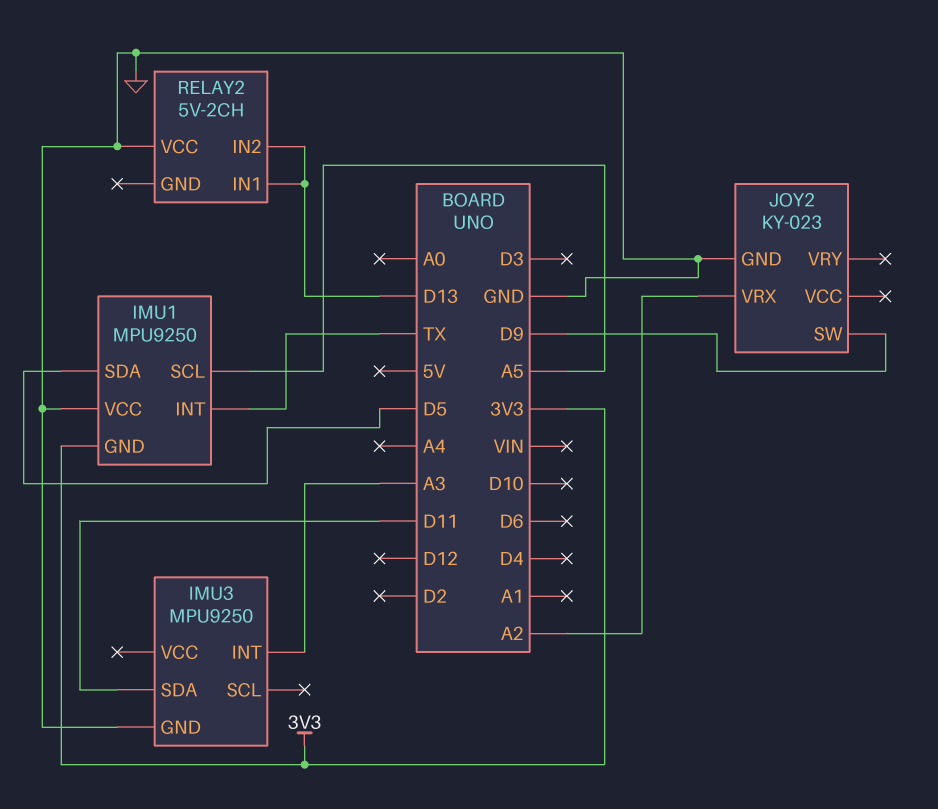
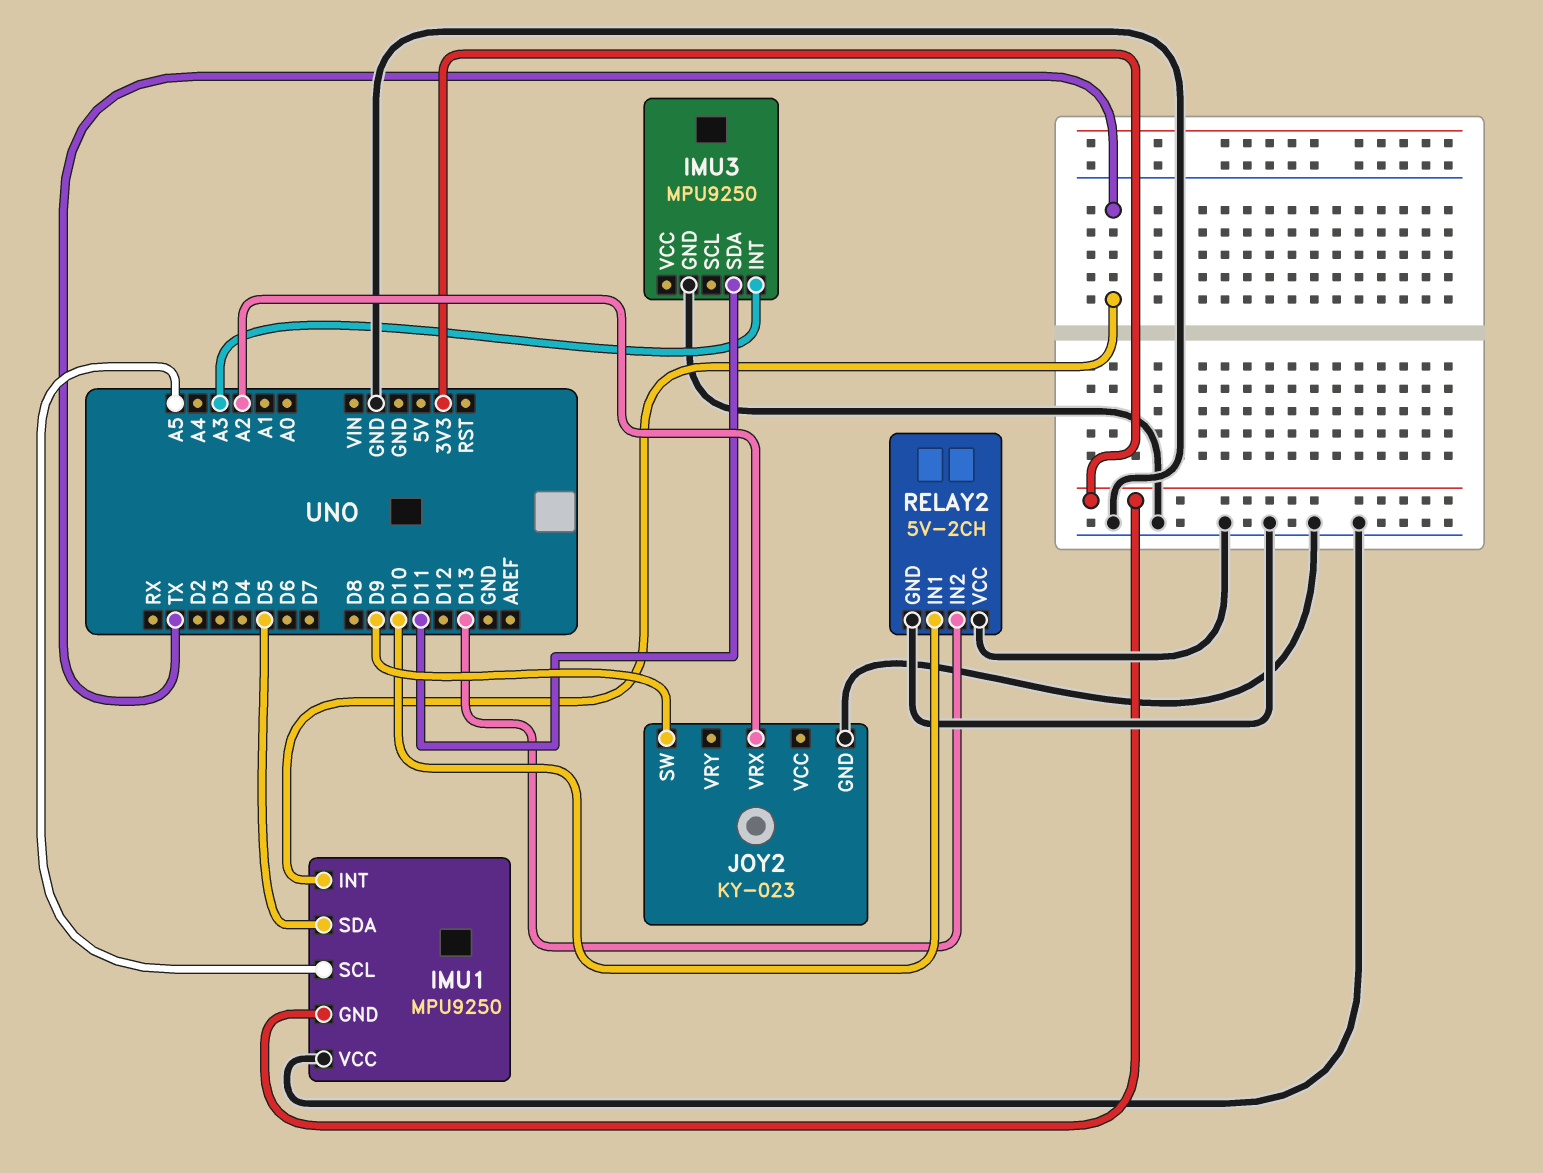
RELAY2 pin GND: none -> GND
RELAY2 pin IN1: D13 -> D10

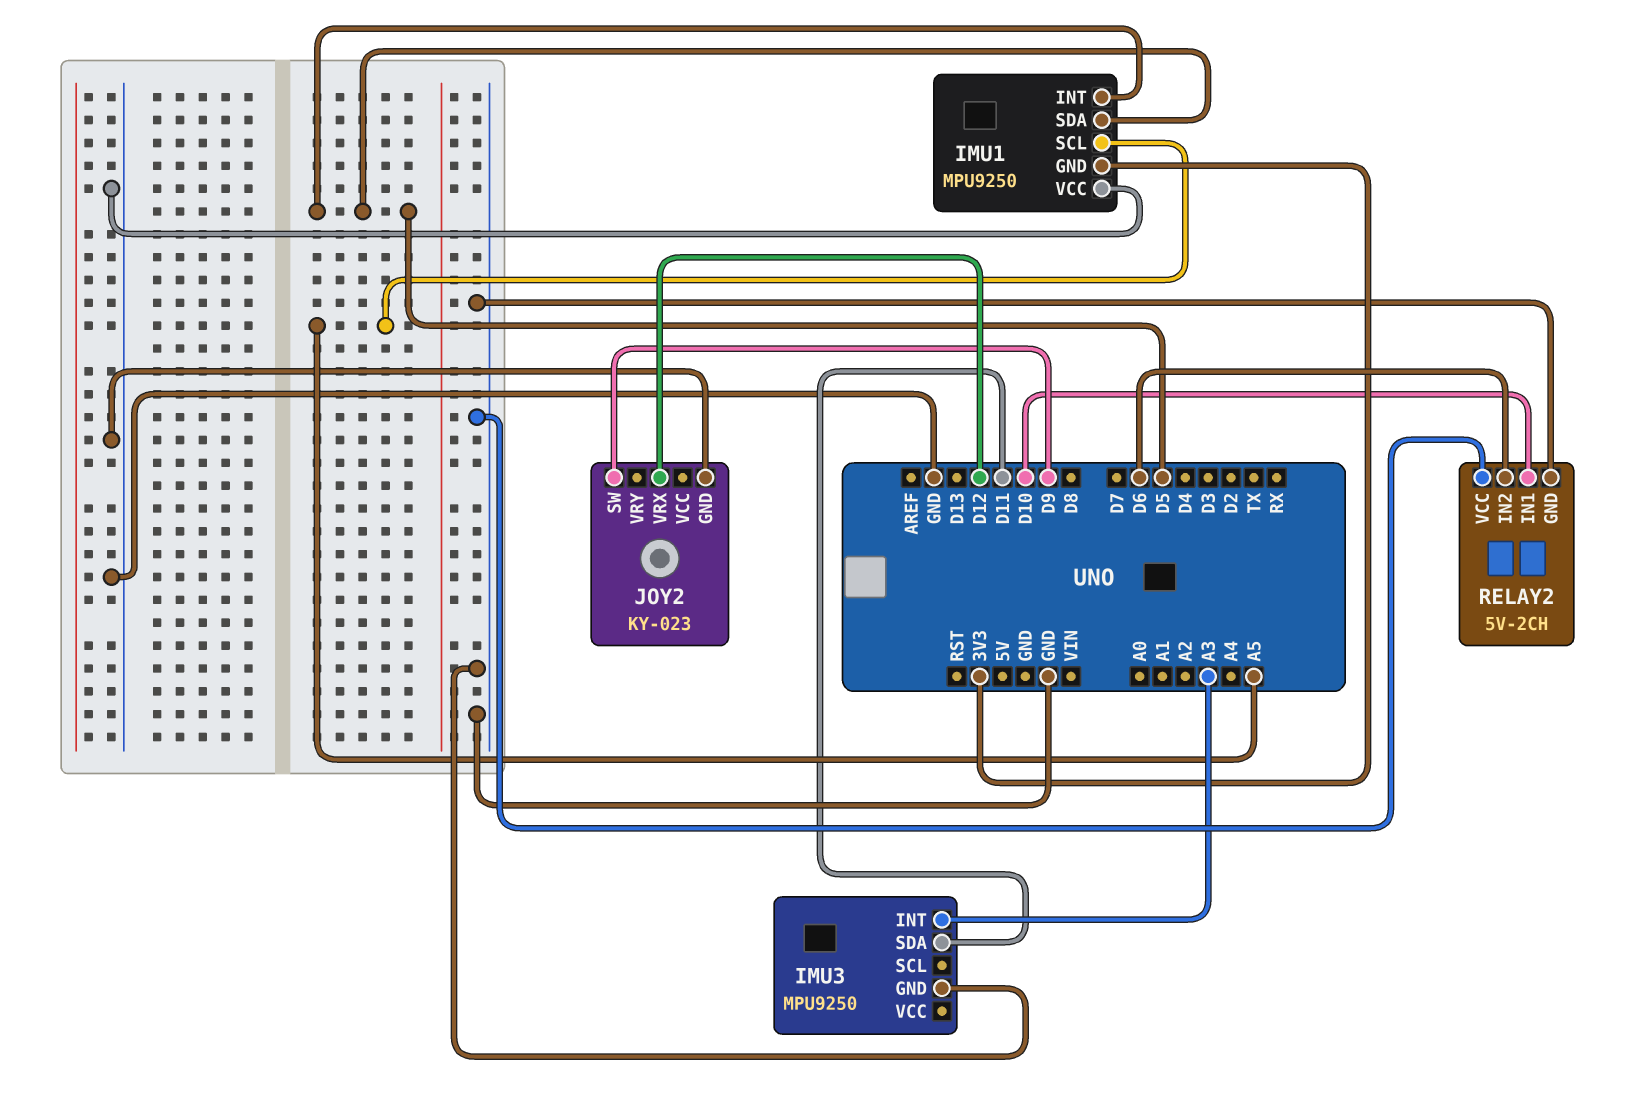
IMU1 pin INT: TX -> D5
JOY2 pin VRX: A2 -> D12
RELAY2 pin IN2: D13 -> D6

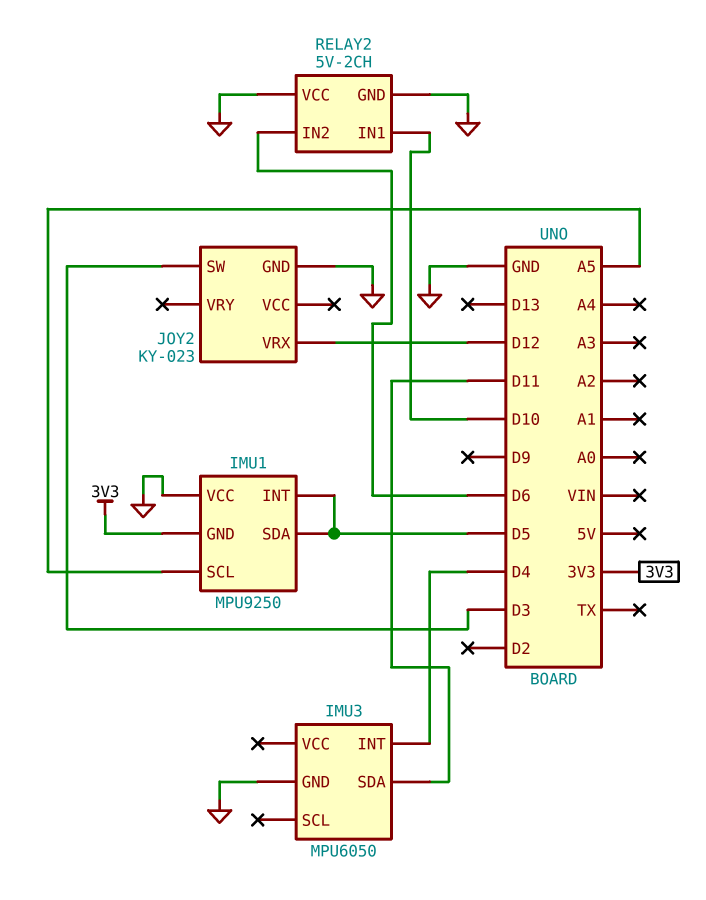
IMU3: MPU9250 -> MPU6050
IMU3 pin INT: A3 -> D4
JOY2 pin SW: D9 -> D3

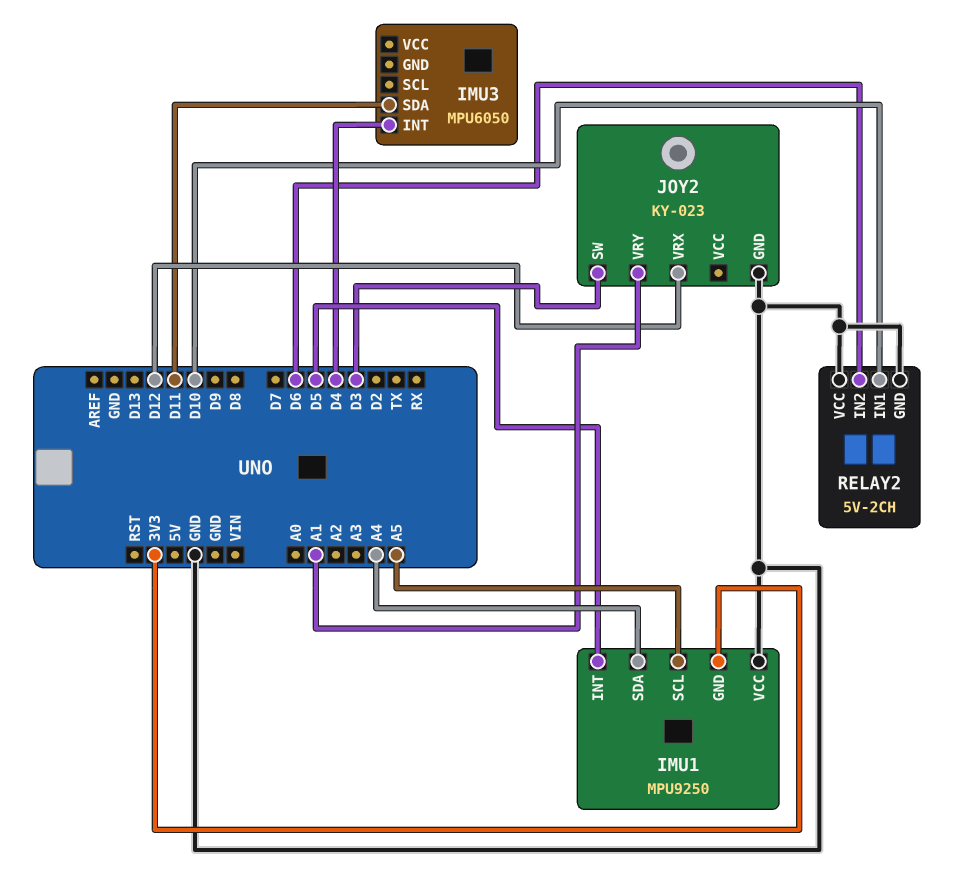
IMU1 pin SDA: D5 -> A4
IMU3 pin GND: GND -> none
JOY2 pin VRY: none -> A1

